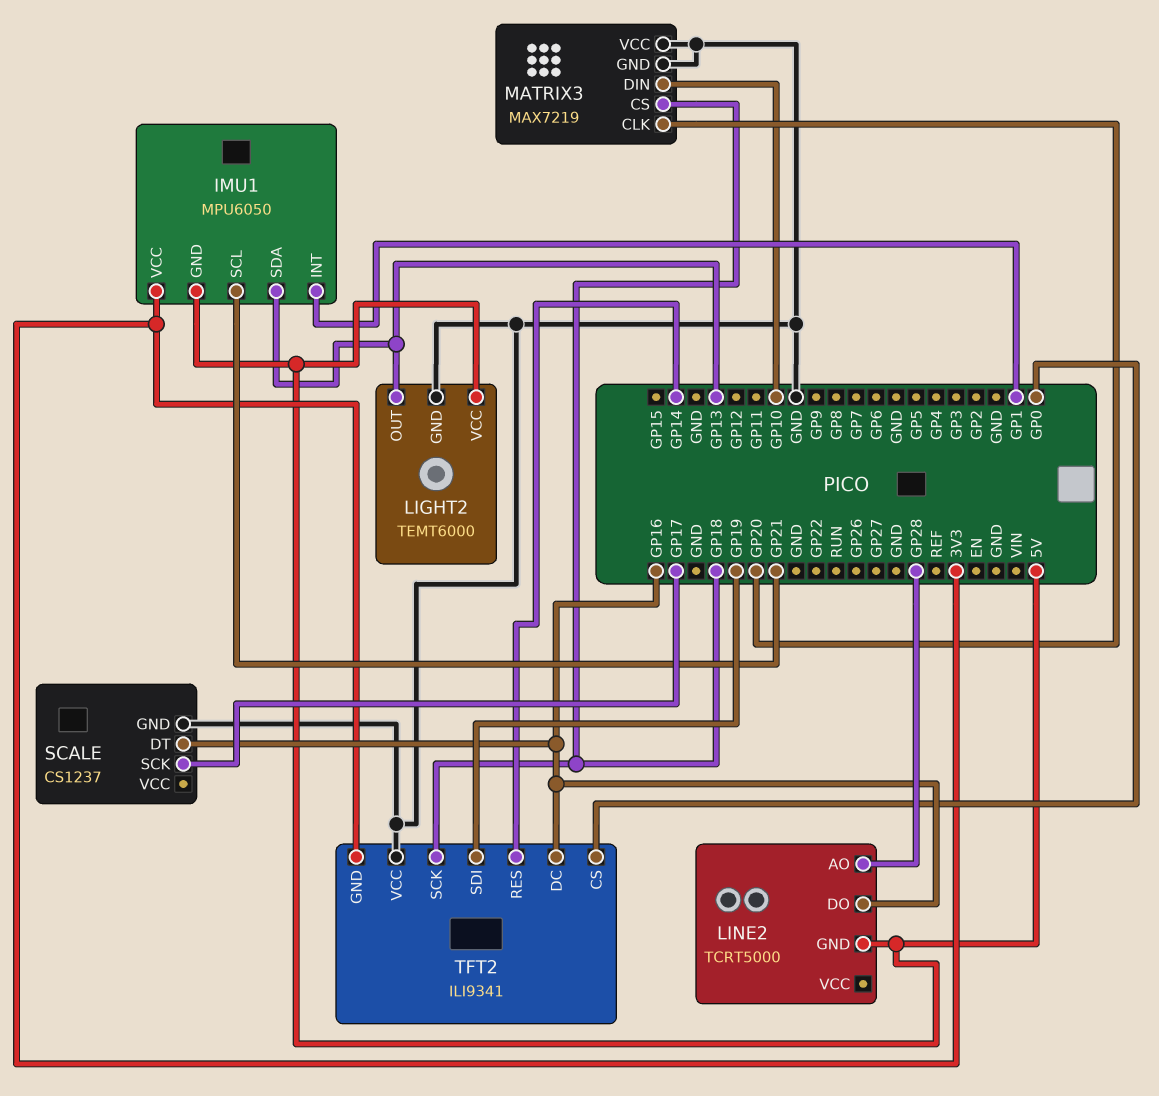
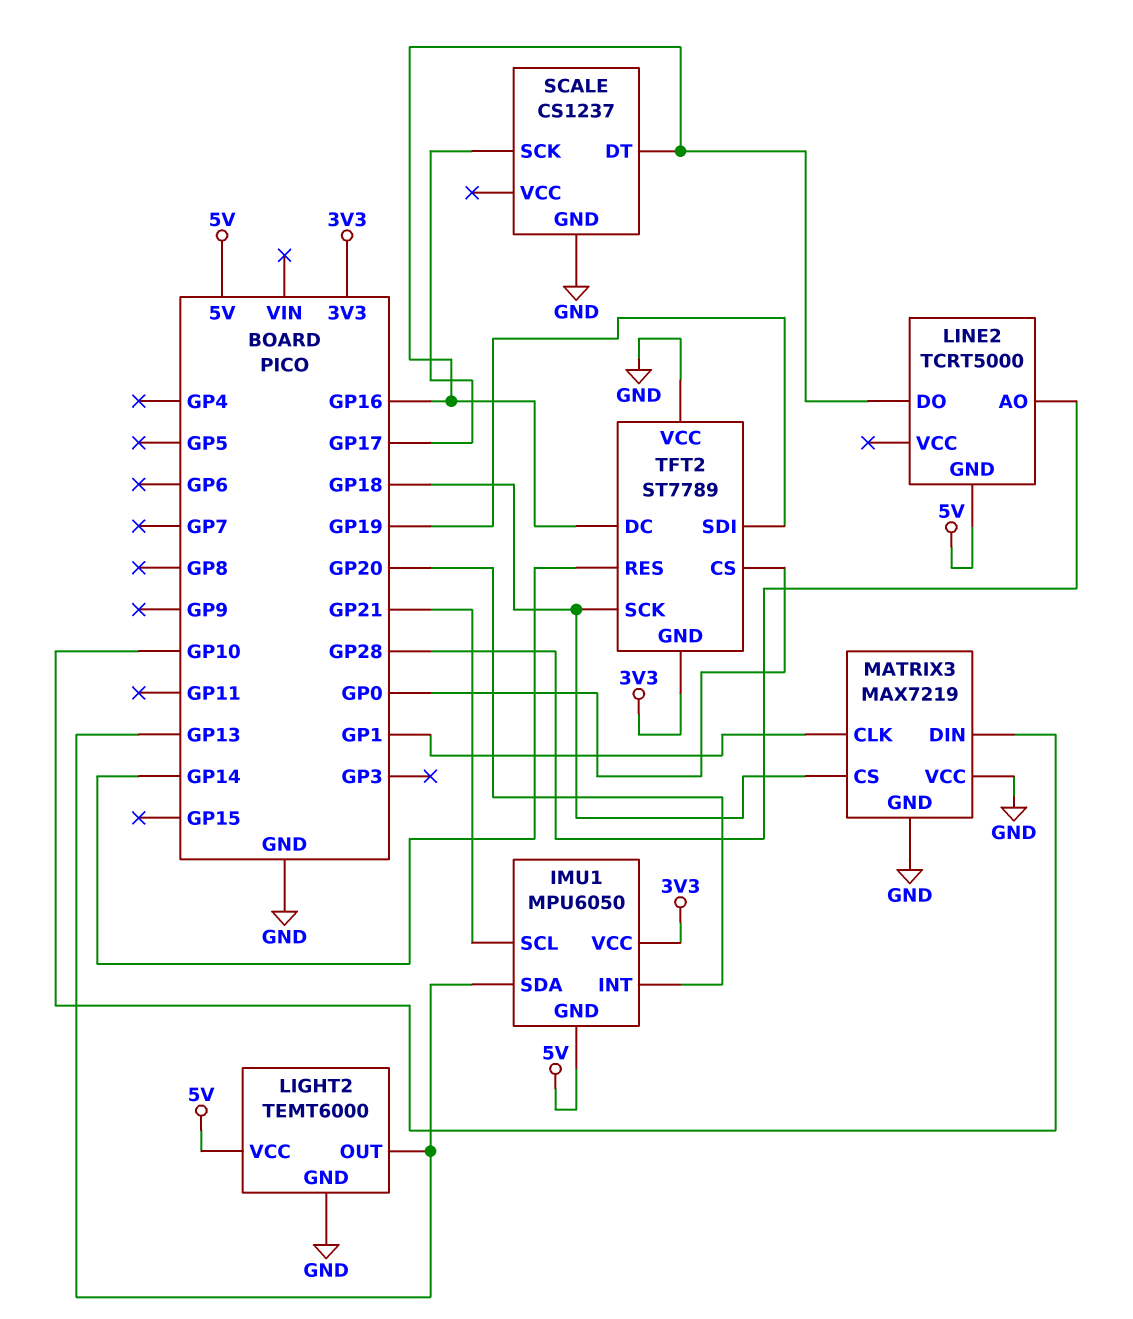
IMU1 pin INT: GP1 -> GP20
MATRIX3 pin CLK: GP20 -> GP1
TFT2: ILI9341 -> ST7789

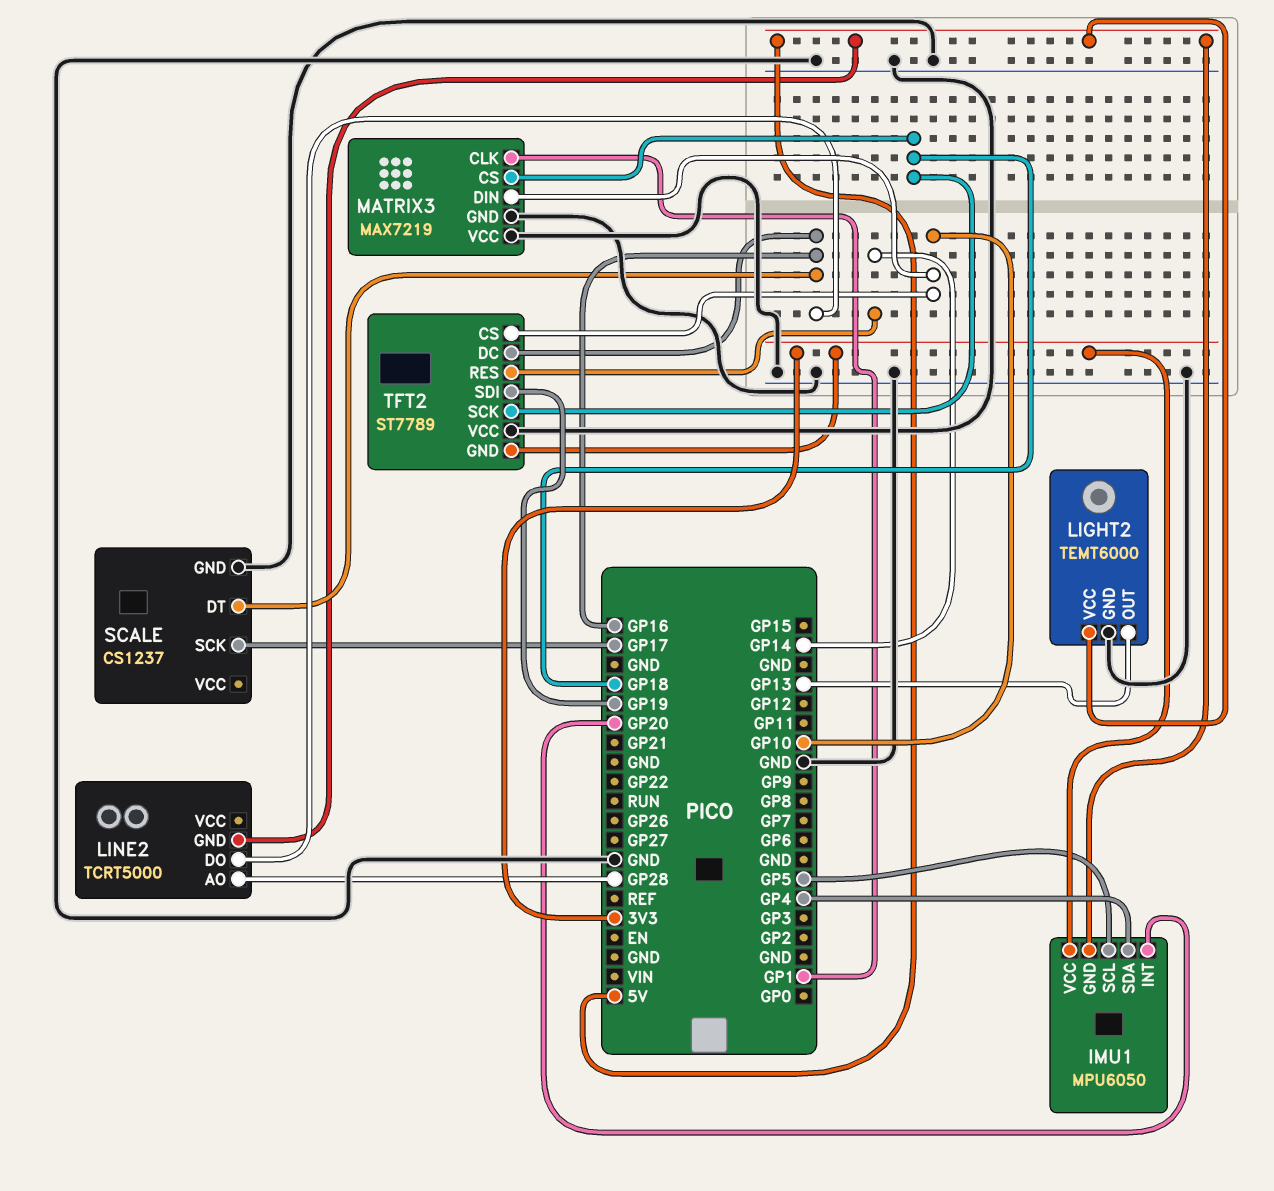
IMU1 pin SCL: GP21 -> GP5
IMU1 pin SDA: GP13 -> GP4
TFT2 pin CS: GP0 -> GP10

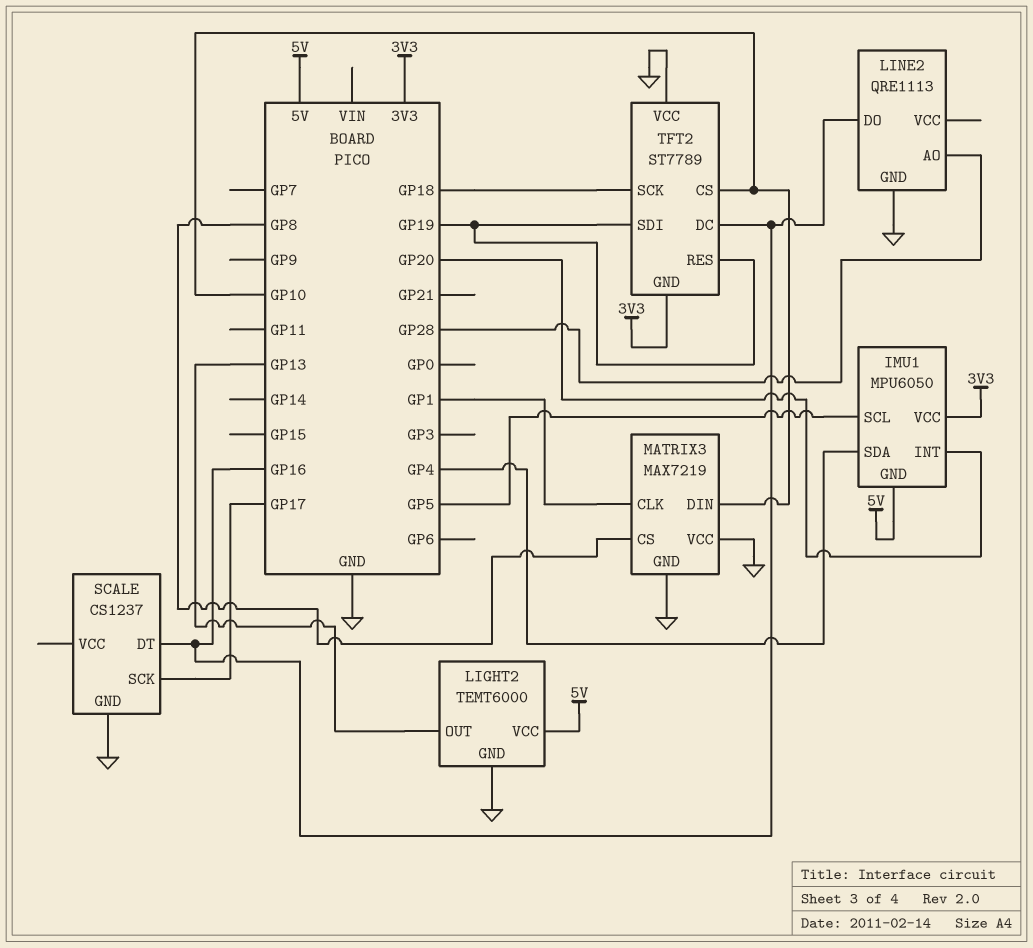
LINE2: TCRT5000 -> QRE1113
LINE2 pin GND: 5V -> GND
MATRIX3 pin CS: GP18 -> GP8
TFT2 pin RES: GP14 -> GP19

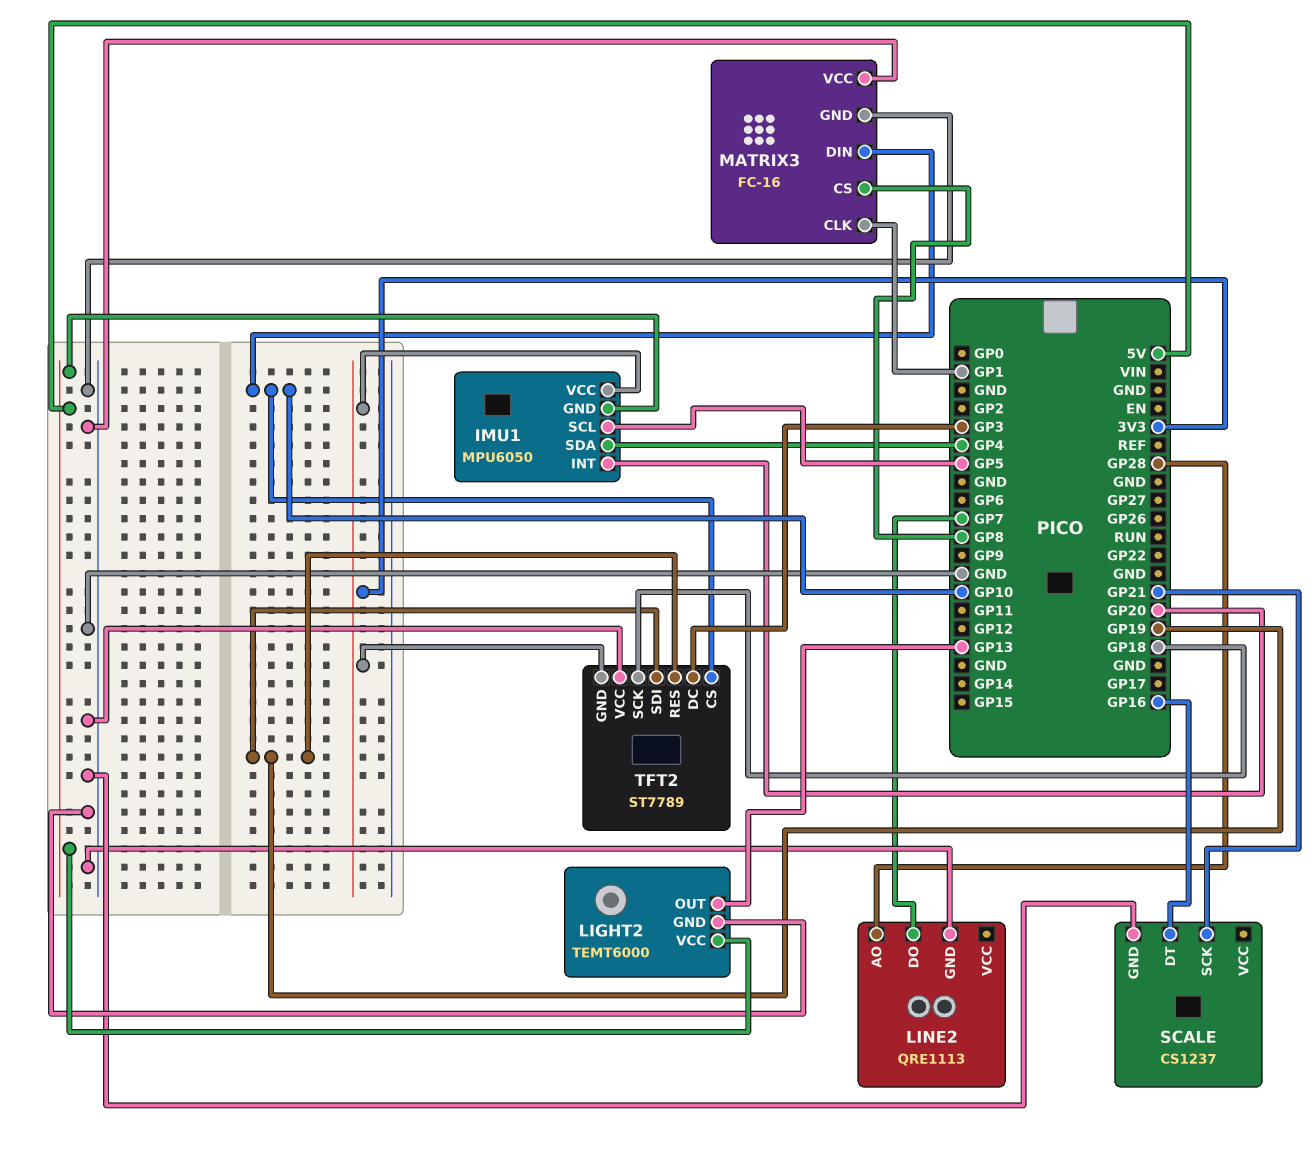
LINE2 pin DO: GP16 -> GP7
MATRIX3: MAX7219 -> FC-16
SCALE pin SCK: GP17 -> GP21
TFT2 pin DC: GP16 -> GP3

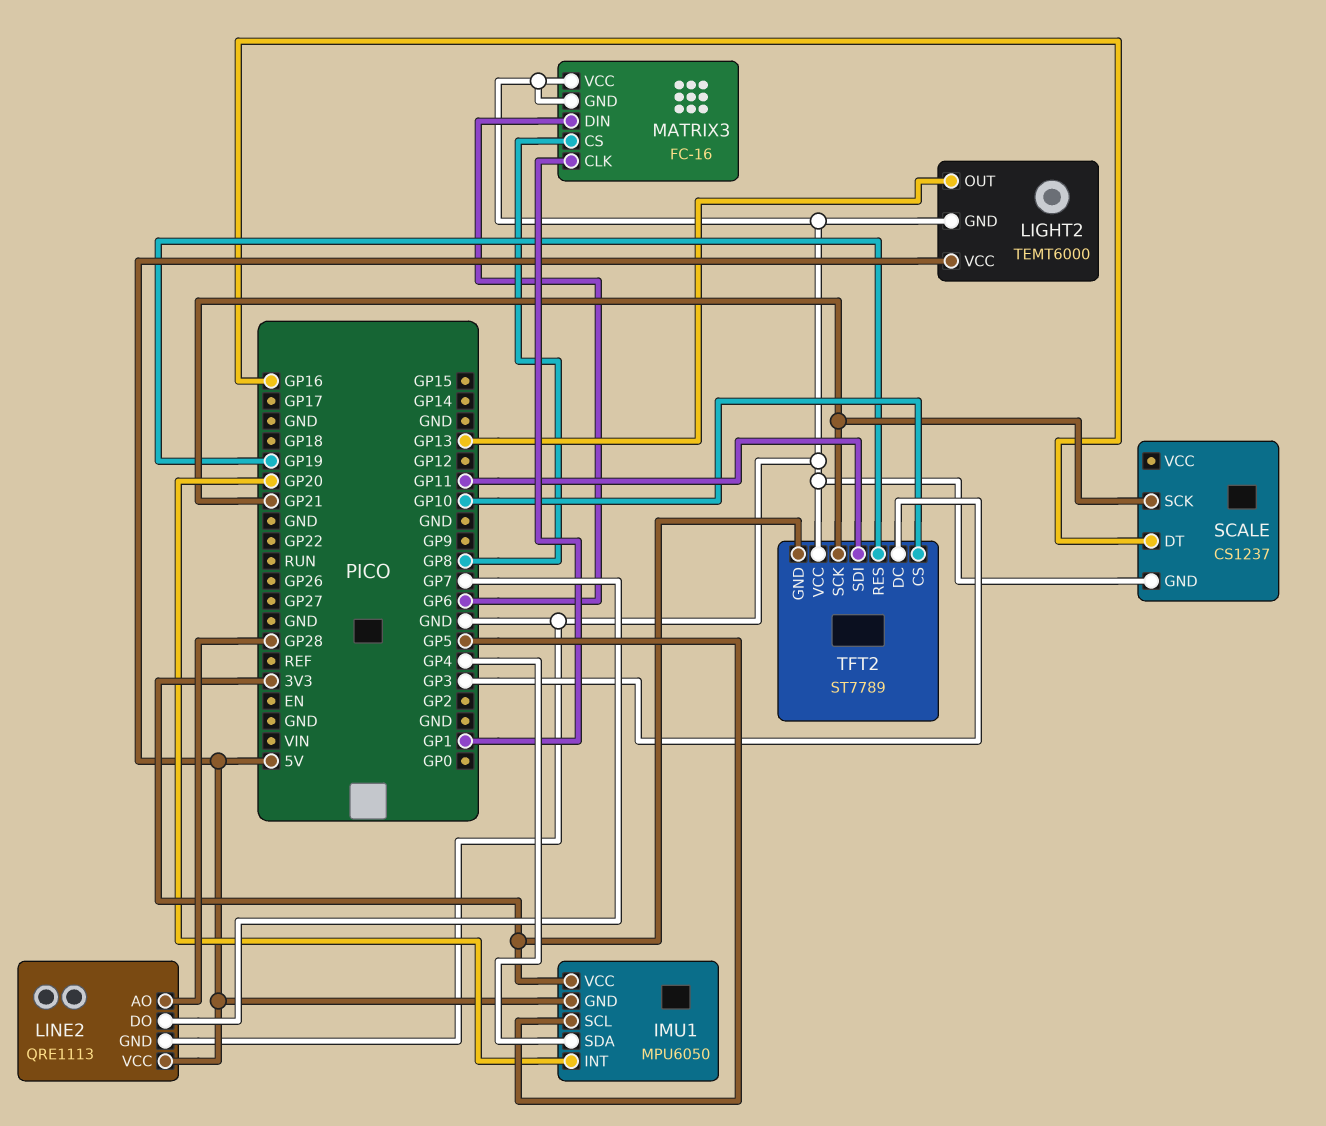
LINE2 pin VCC: none -> 5V
MATRIX3 pin DIN: GP10 -> GP6
TFT2 pin SCK: GP18 -> GP21
TFT2 pin SDI: GP19 -> GP11

